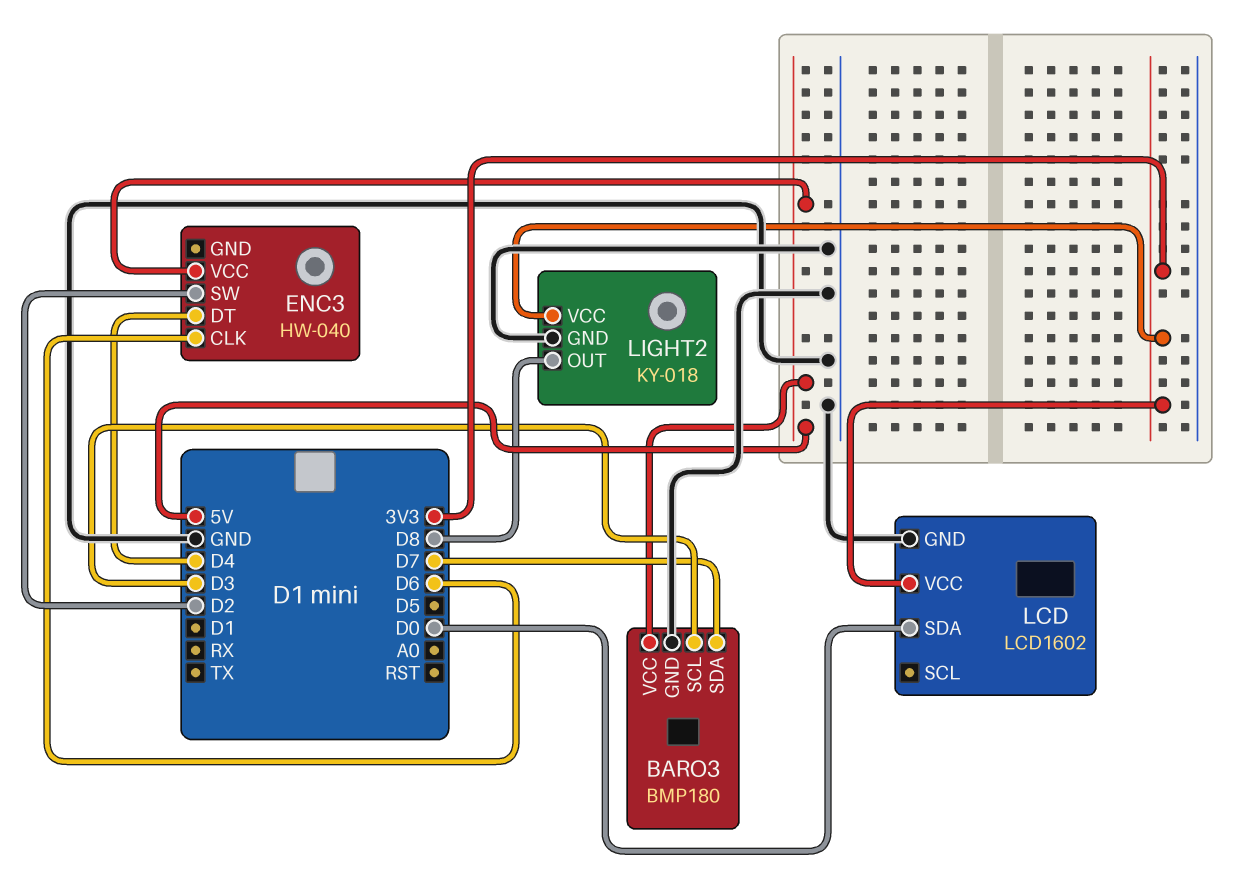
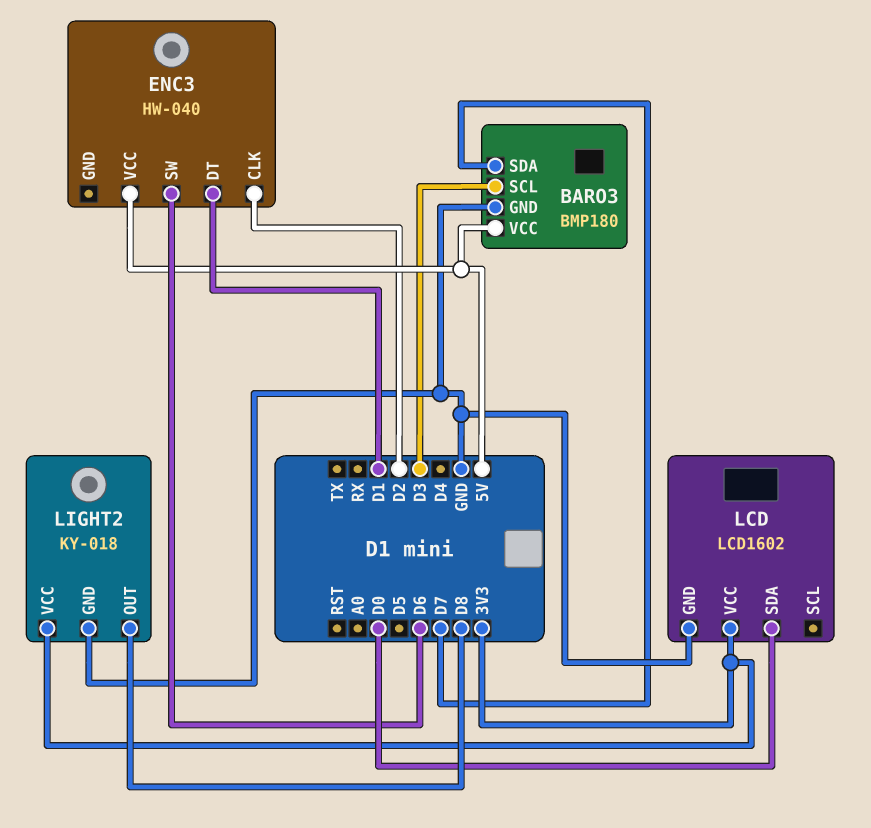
ENC3 pin CLK: D6 -> D2
ENC3 pin DT: D4 -> D1
ENC3 pin SW: D2 -> D6

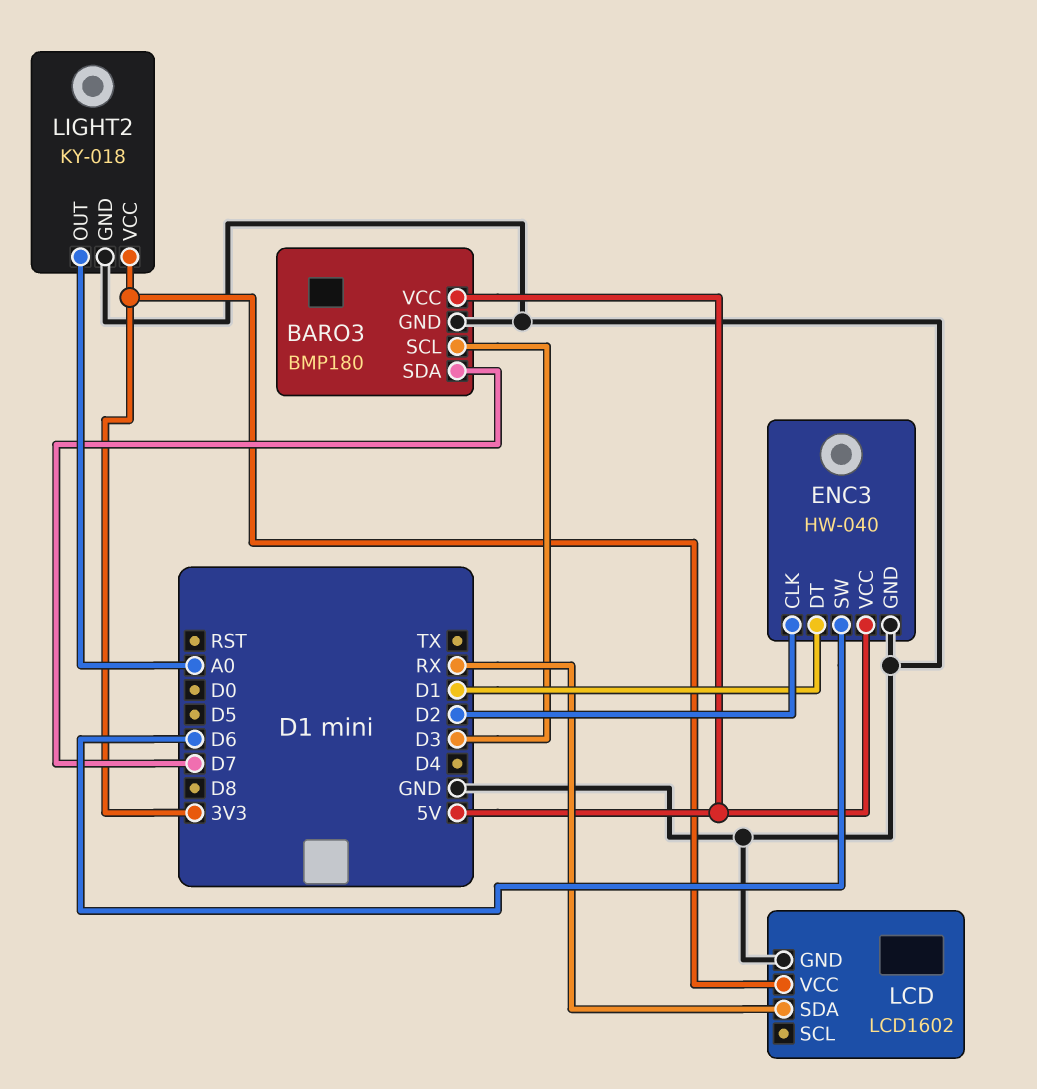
ENC3 pin GND: none -> GND
LCD pin SDA: D0 -> RX
LIGHT2 pin OUT: D8 -> A0

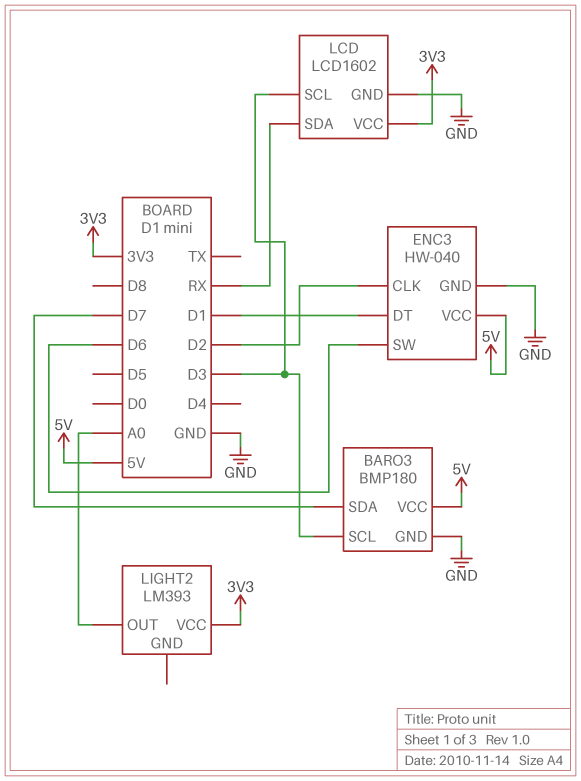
LCD pin SCL: none -> D3
LIGHT2: KY-018 -> LM393
LIGHT2 pin GND: GND -> none

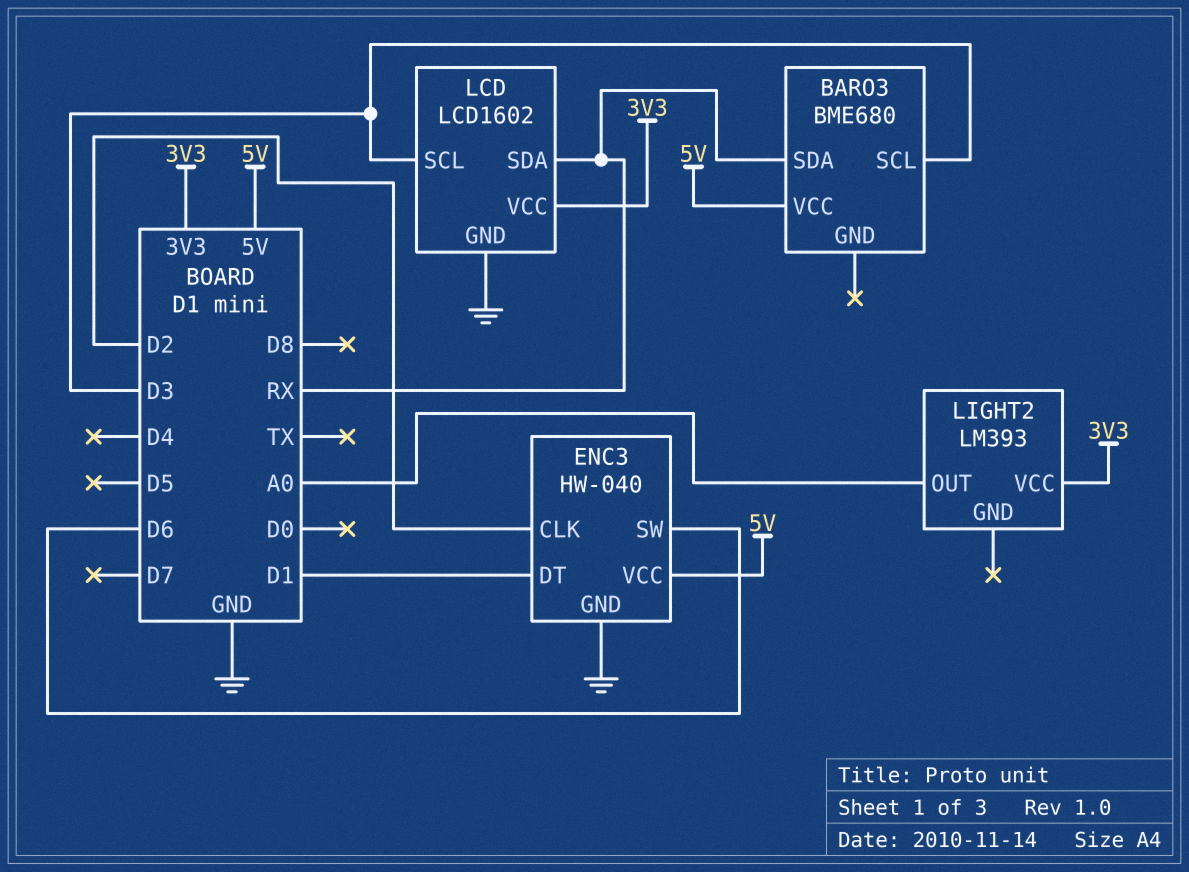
BARO3: BMP180 -> BME680
BARO3 pin GND: GND -> none
BARO3 pin SDA: D7 -> RX

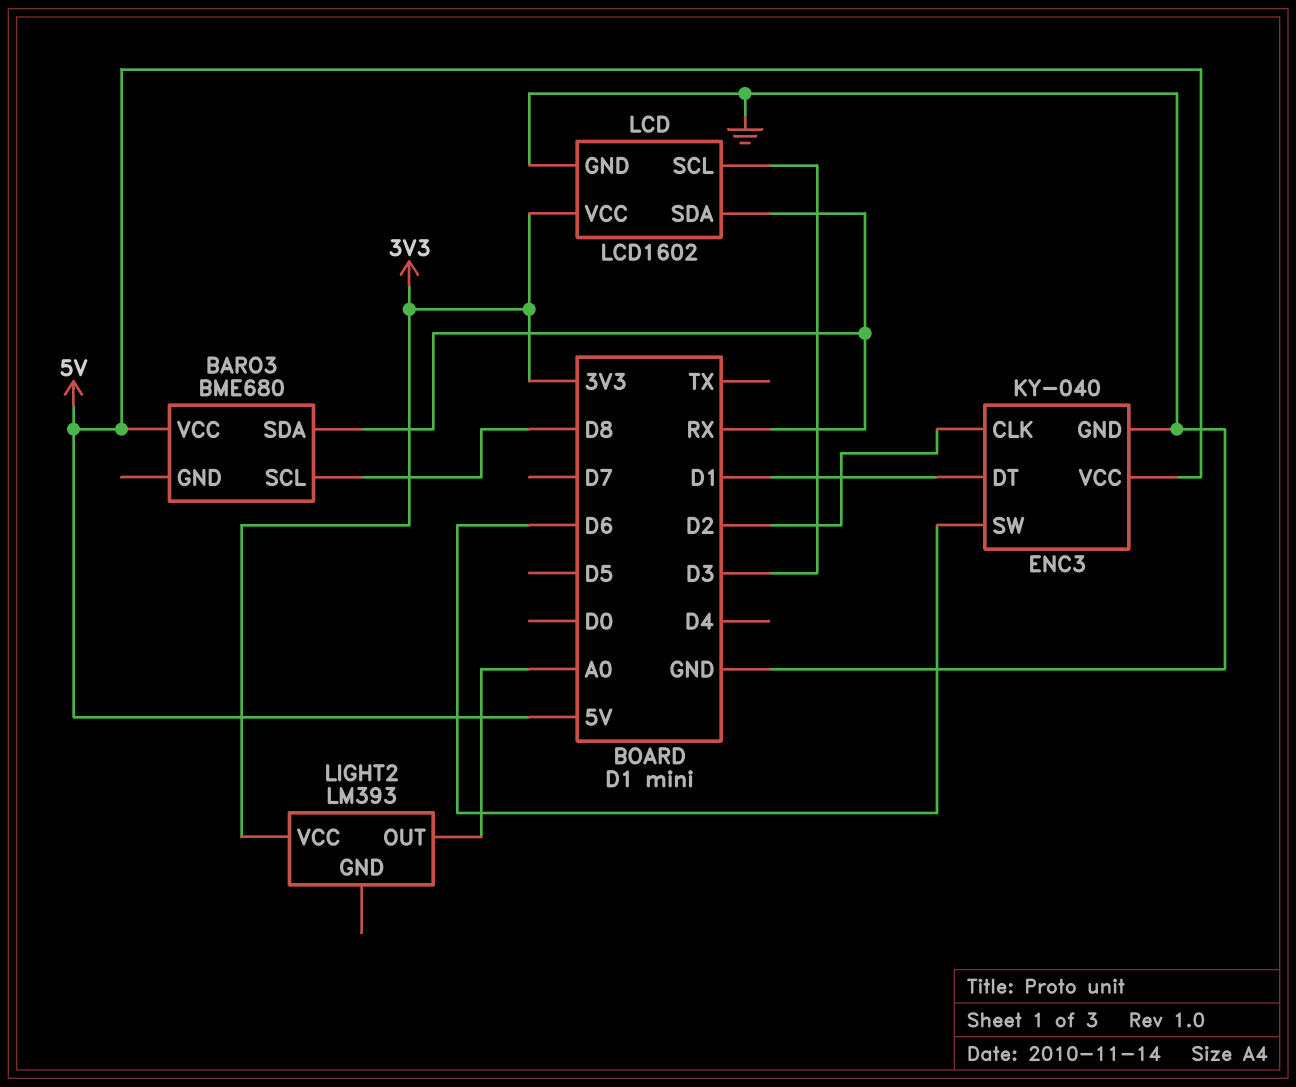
BARO3 pin SCL: D3 -> D8
ENC3: HW-040 -> KY-040

